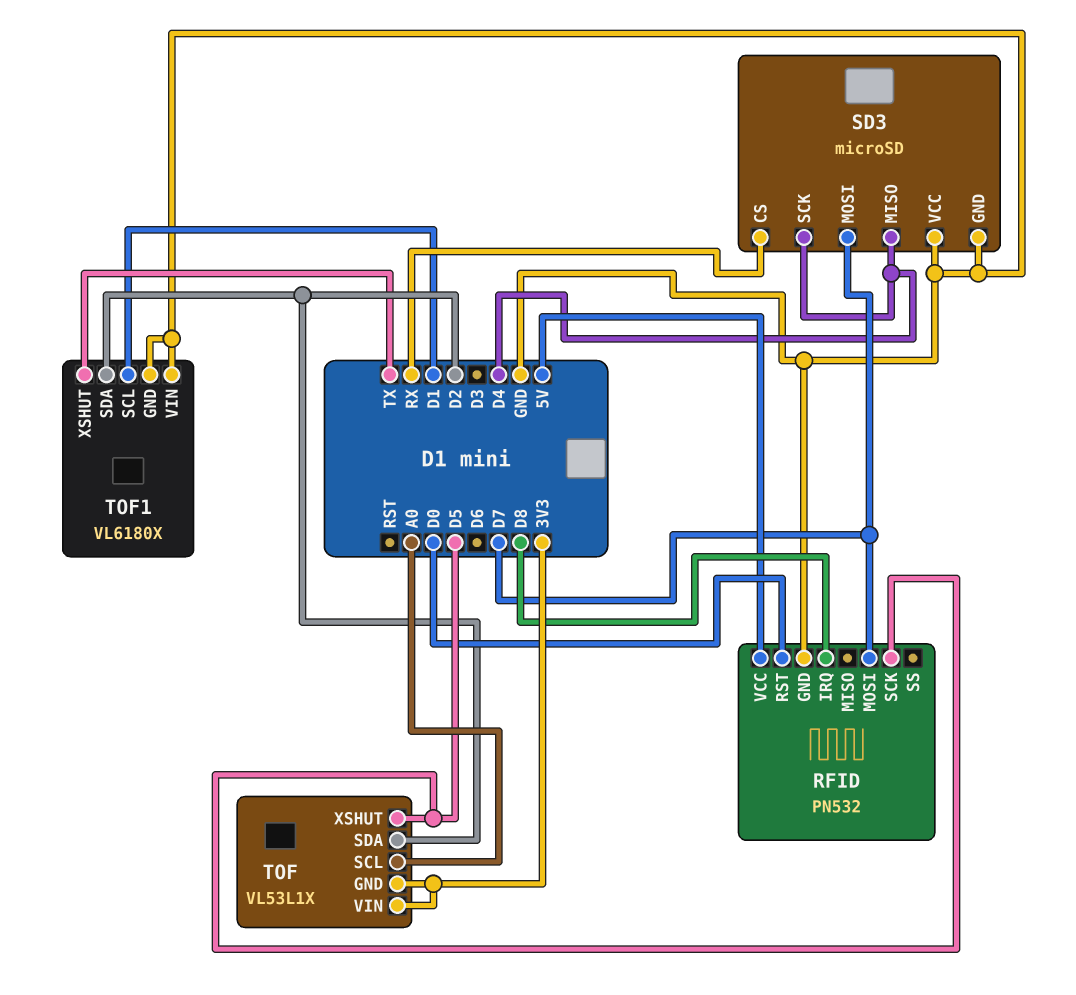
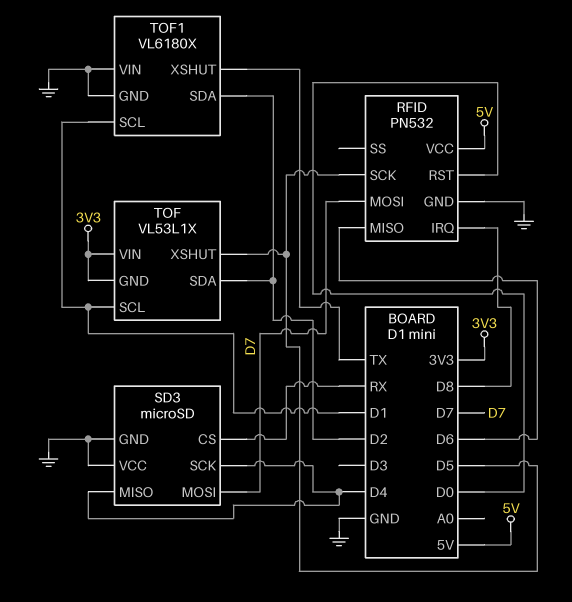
RFID pin MISO: none -> D6
TOF pin SCL: A0 -> D1

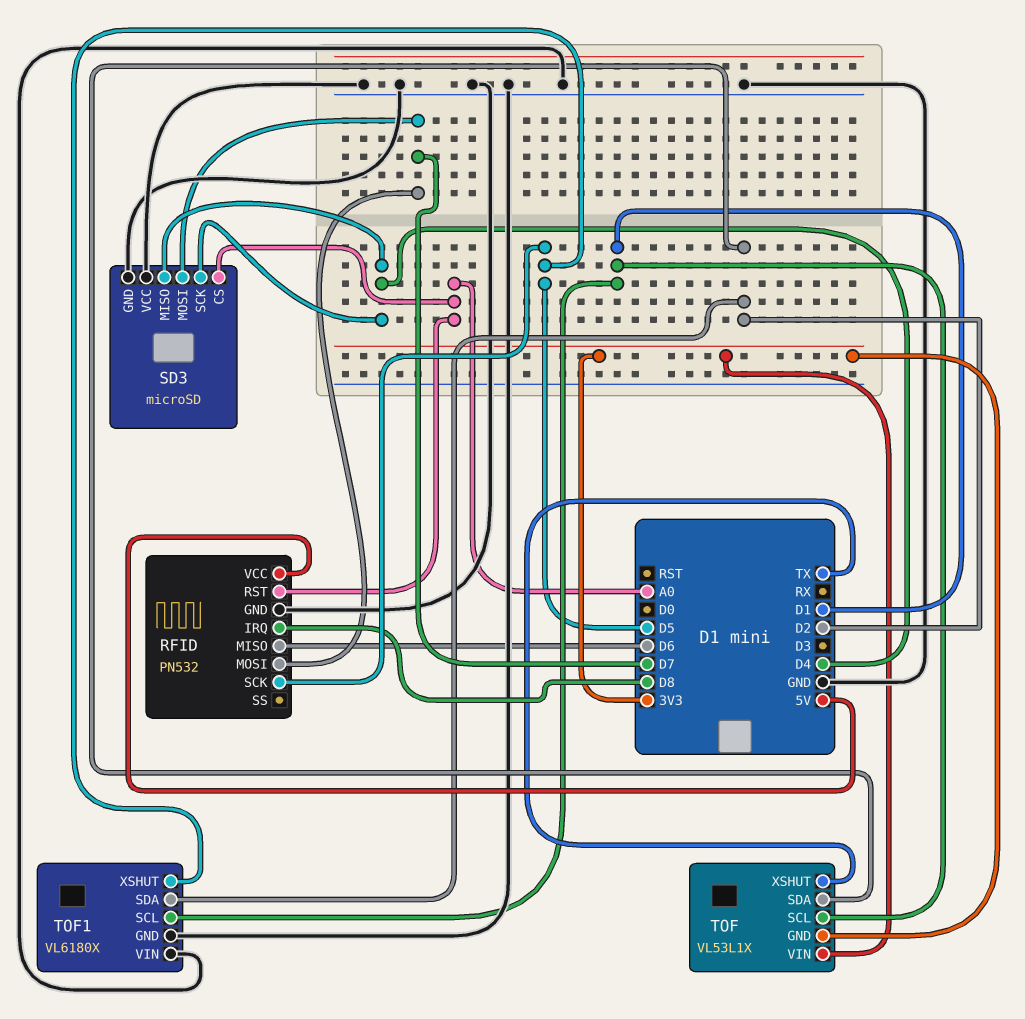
RFID pin RST: D0 -> A0
SD3 pin CS: RX -> A0
TOF pin XSHUT: D5 -> TX
TOF1 pin XSHUT: TX -> D5

